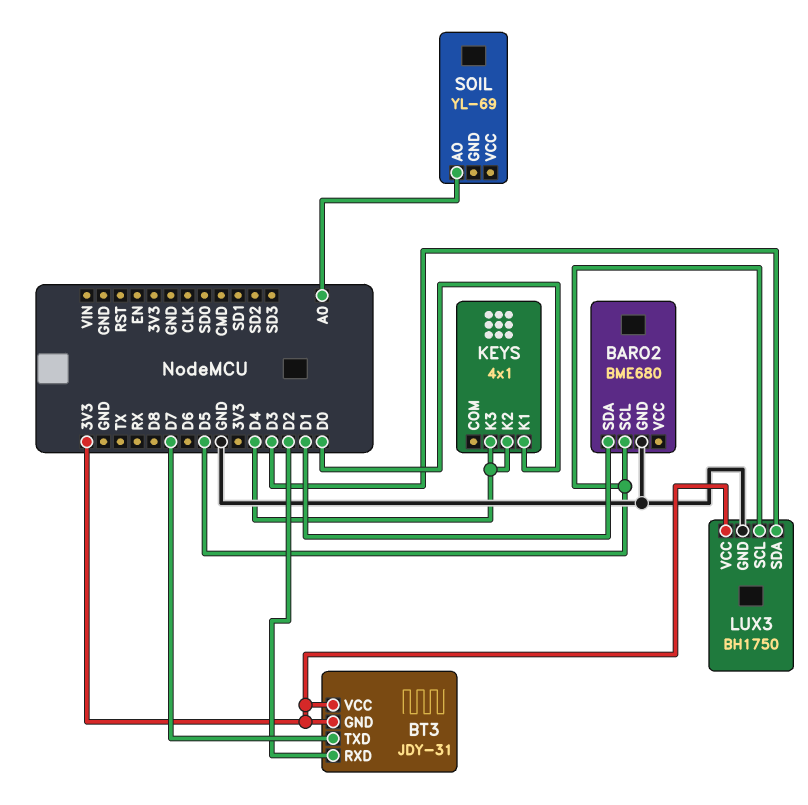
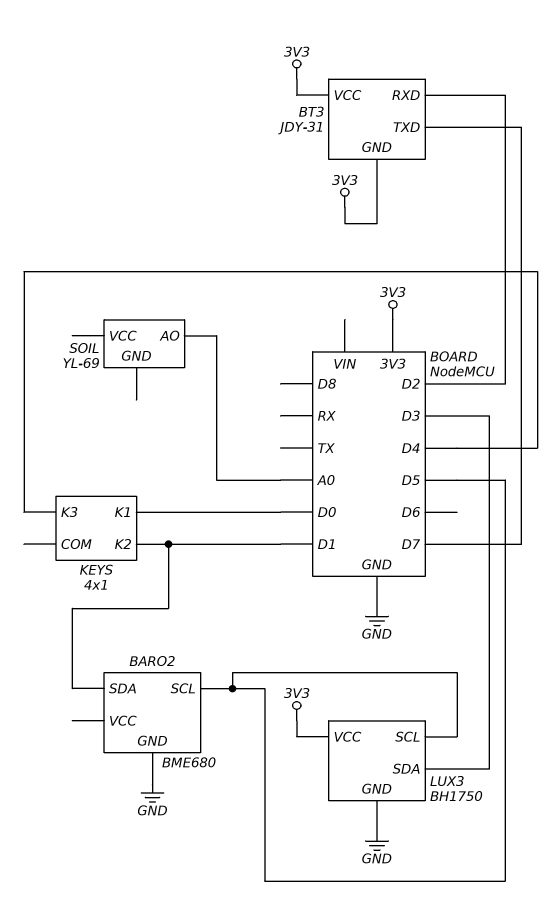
KEYS pin K2: D4 -> D1

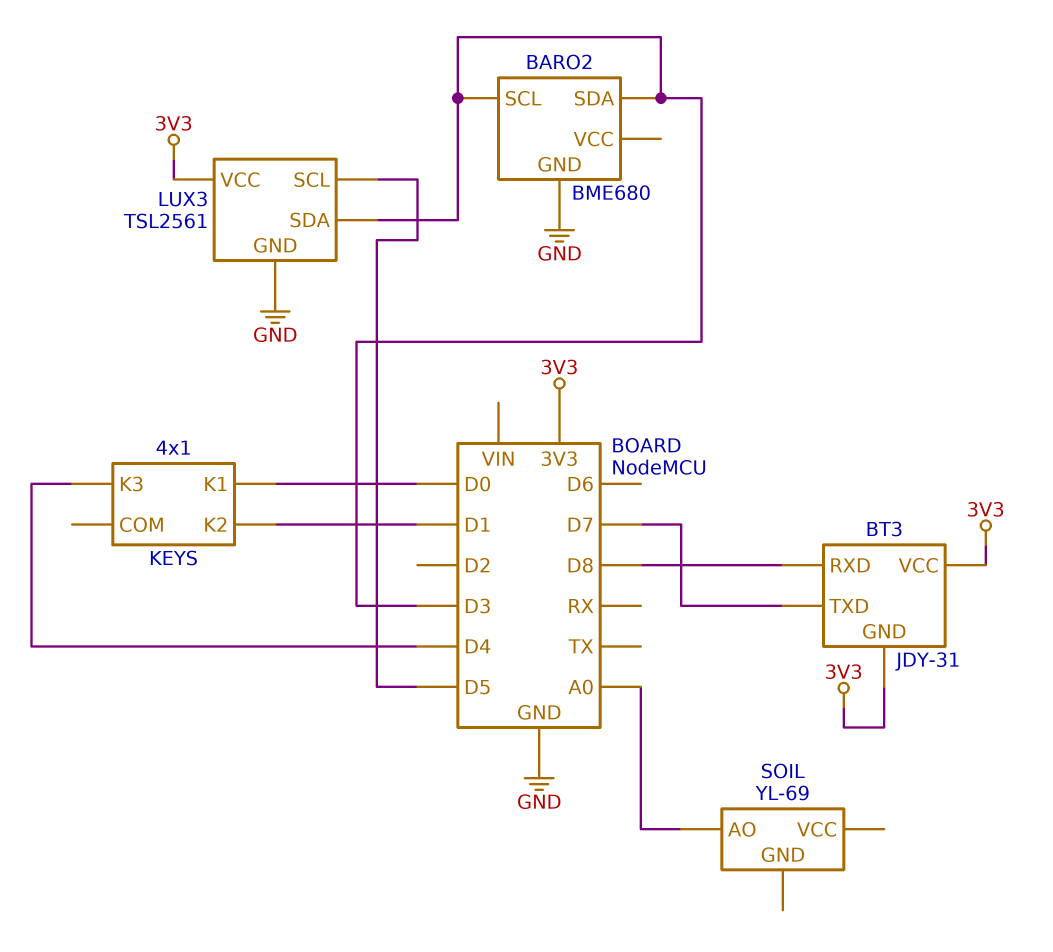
BARO2 pin SCL: D5 -> D3
BARO2 pin SDA: D1 -> D3
BT3 pin RXD: D2 -> D8
LUX3: BH1750 -> TSL2561

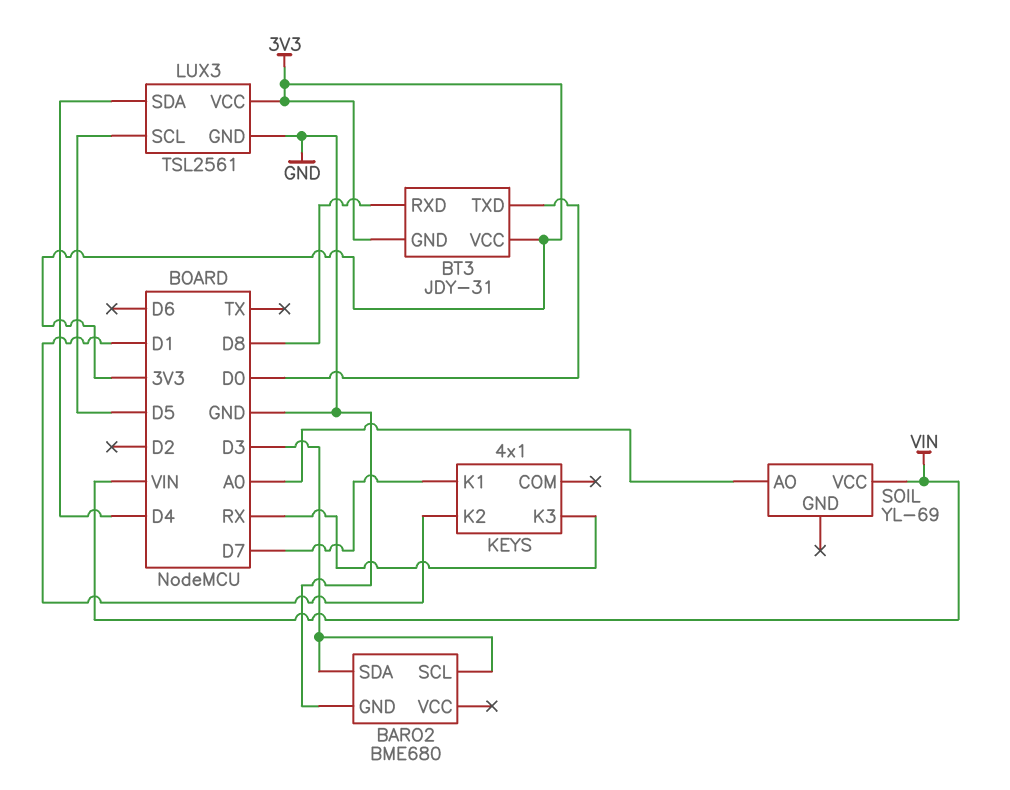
BT3 pin TXD: D7 -> D0
KEYS pin K1: D0 -> D7
KEYS pin K3: D4 -> RX
LUX3 pin SDA: D3 -> D4
SOIL pin VCC: none -> VIN

